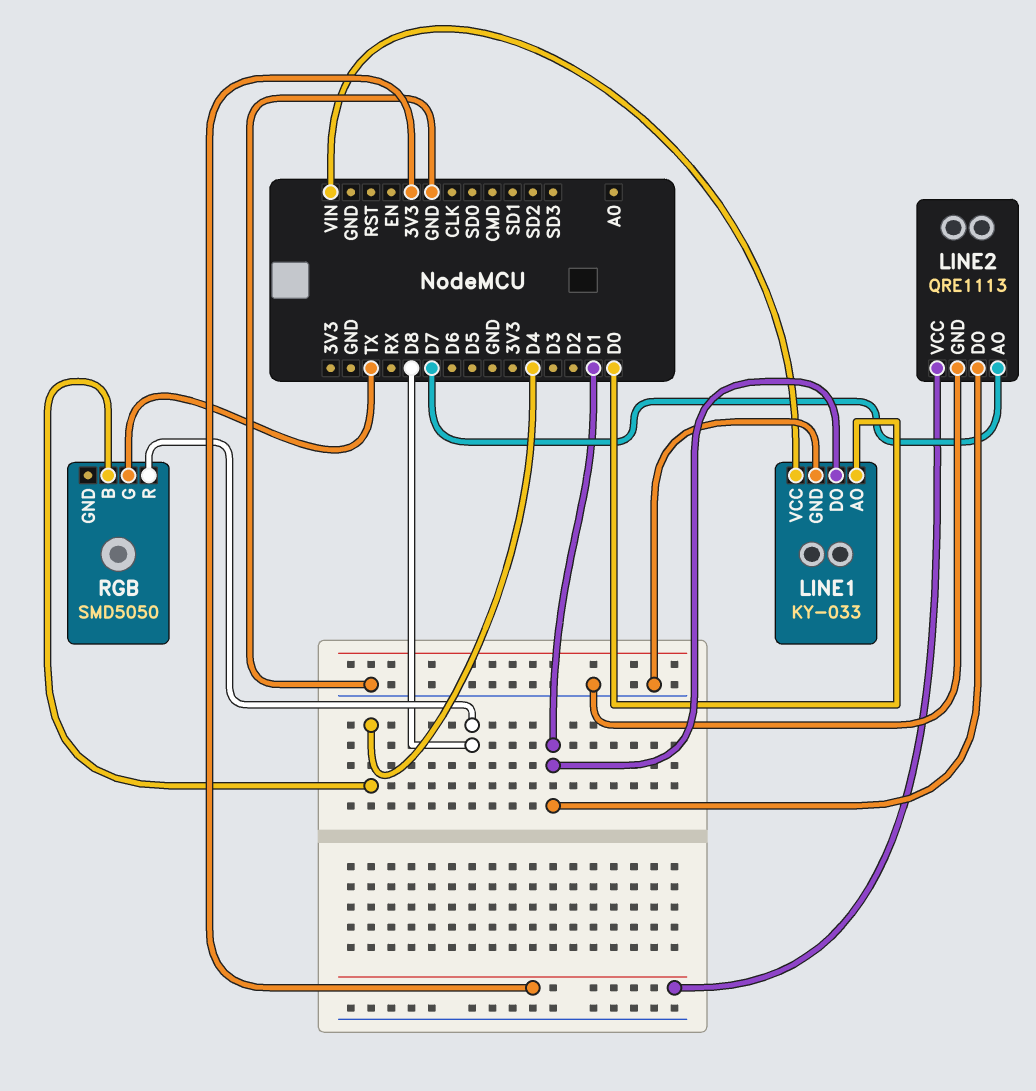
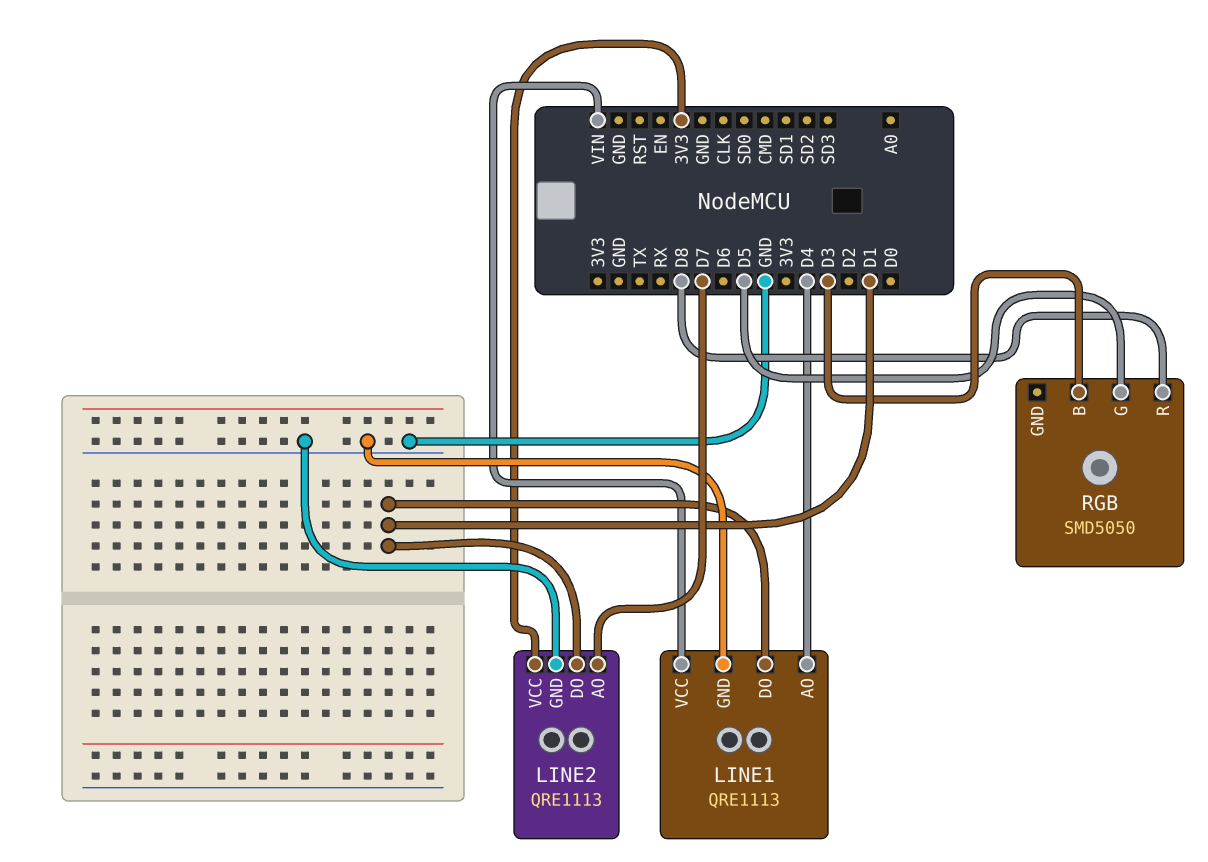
LINE1: KY-033 -> QRE1113
LINE1 pin AO: D0 -> D4
RGB pin B: D4 -> D3
RGB pin G: TX -> D5

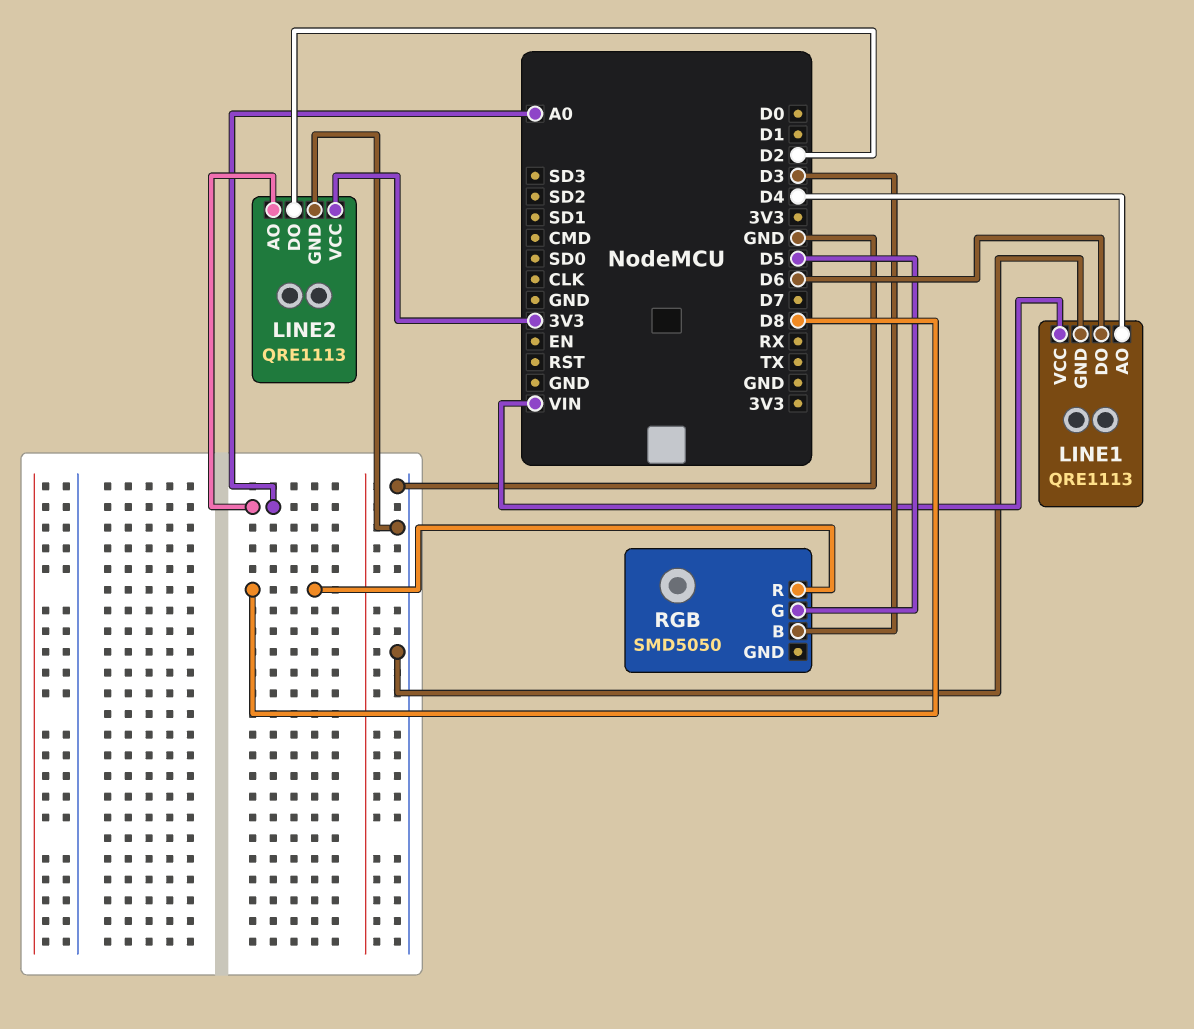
LINE1 pin DO: D1 -> D6
LINE2 pin AO: D7 -> A0
LINE2 pin DO: D1 -> D2

